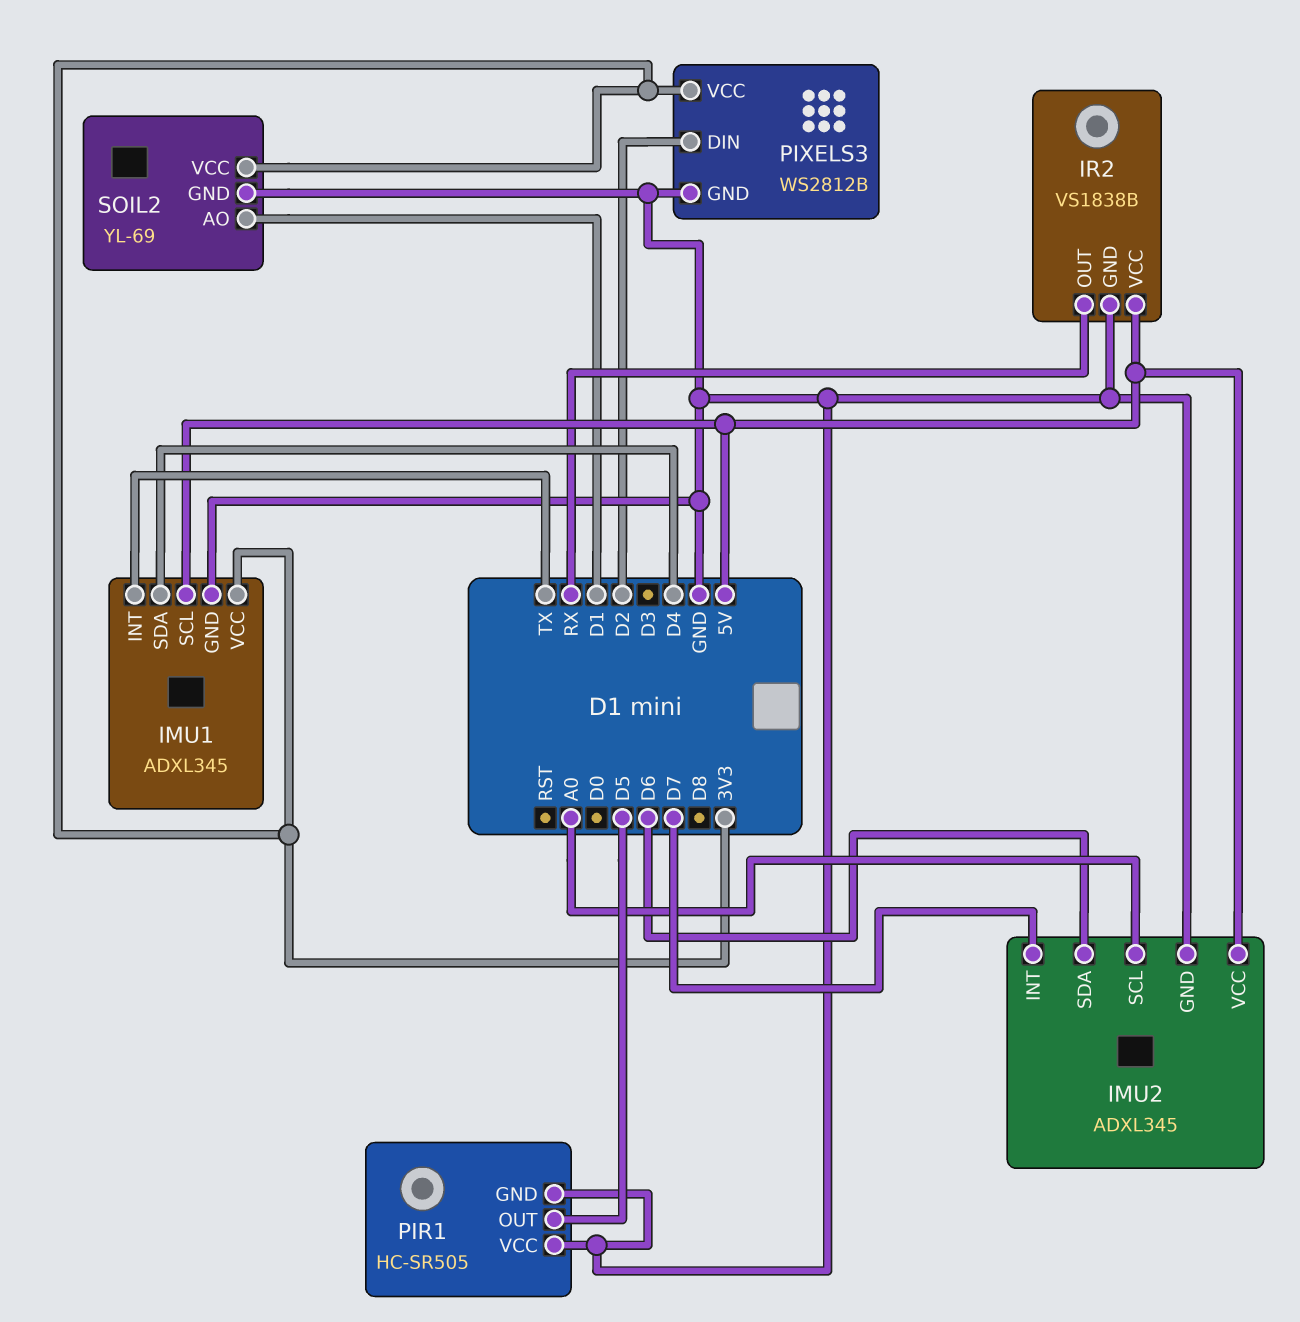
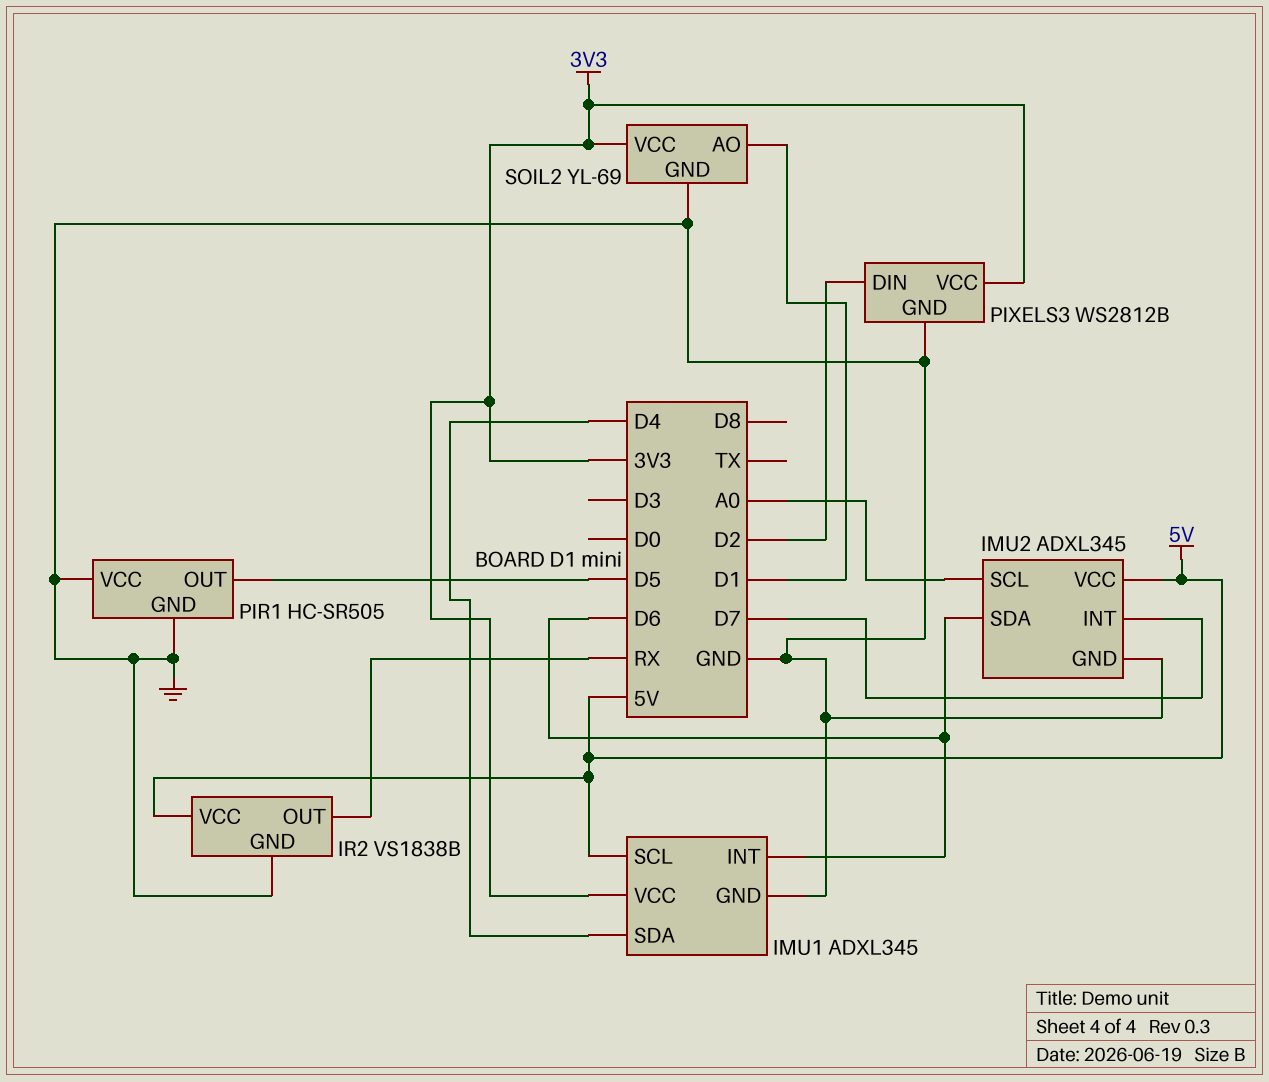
IMU1 pin INT: TX -> D6

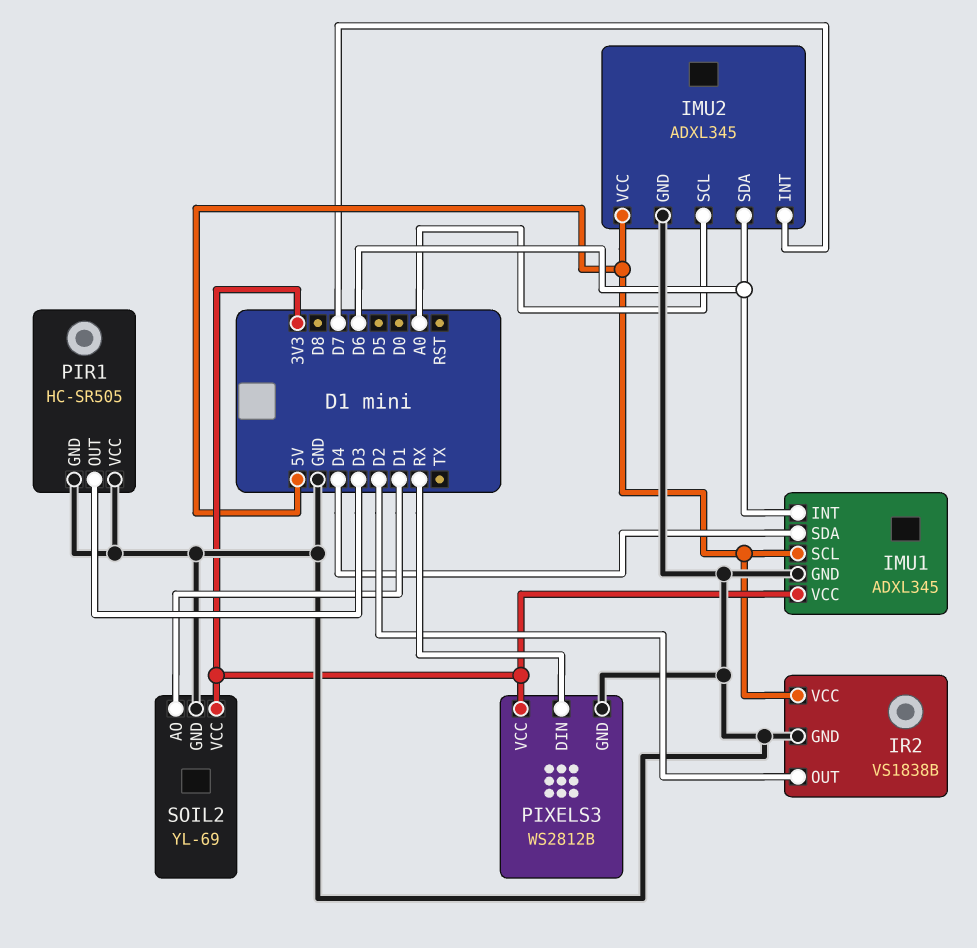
IR2 pin OUT: RX -> D2
PIR1 pin OUT: D5 -> D3
PIXELS3 pin DIN: D2 -> RX

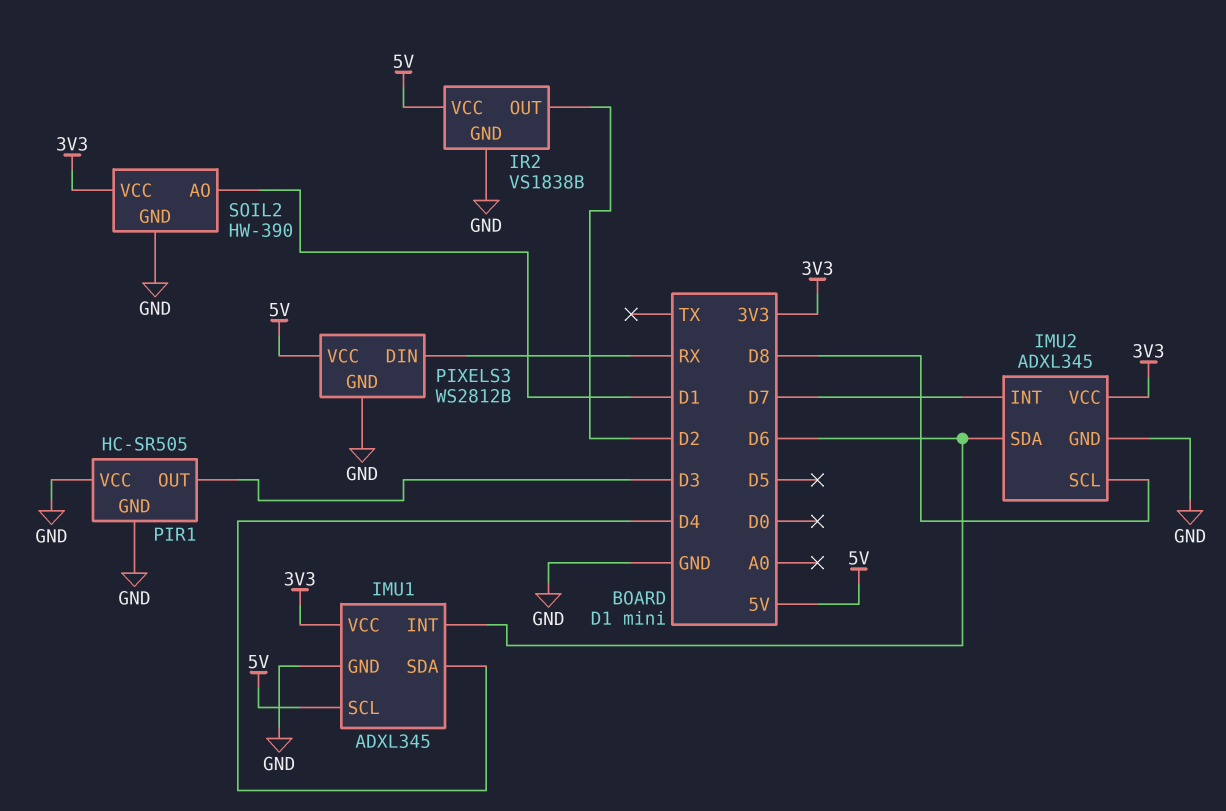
IMU2 pin SCL: A0 -> D8
IMU2 pin VCC: 5V -> 3V3
PIXELS3 pin VCC: 3V3 -> 5V
SOIL2: YL-69 -> HW-390

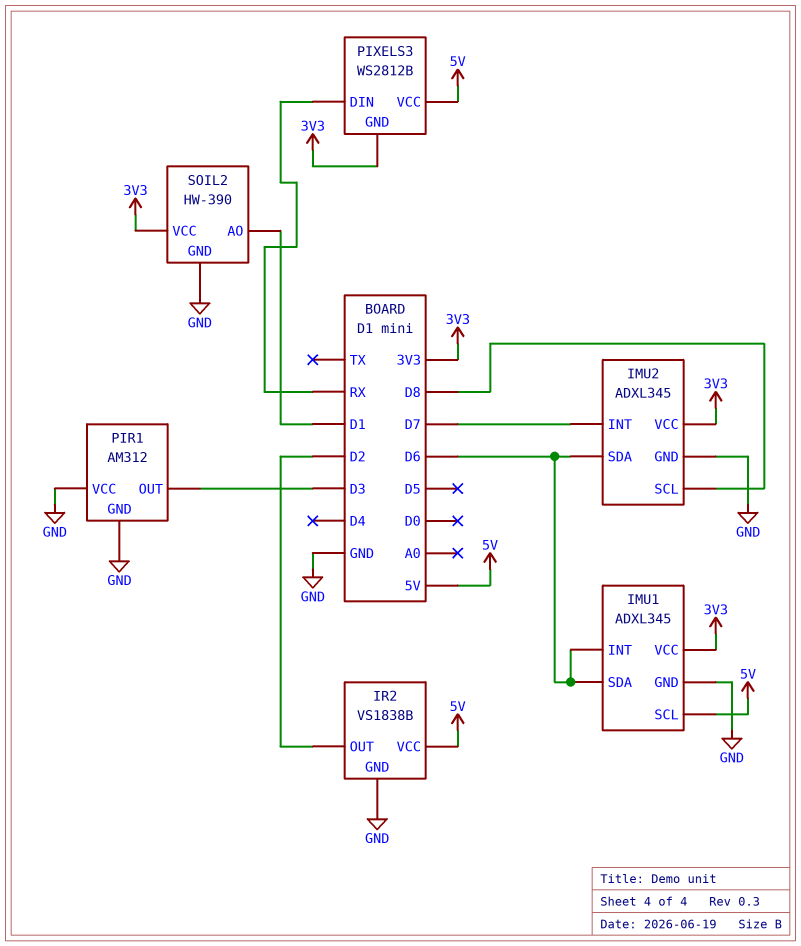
IMU1 pin SDA: D4 -> D6
PIR1: HC-SR505 -> AM312
PIXELS3 pin GND: GND -> 3V3

